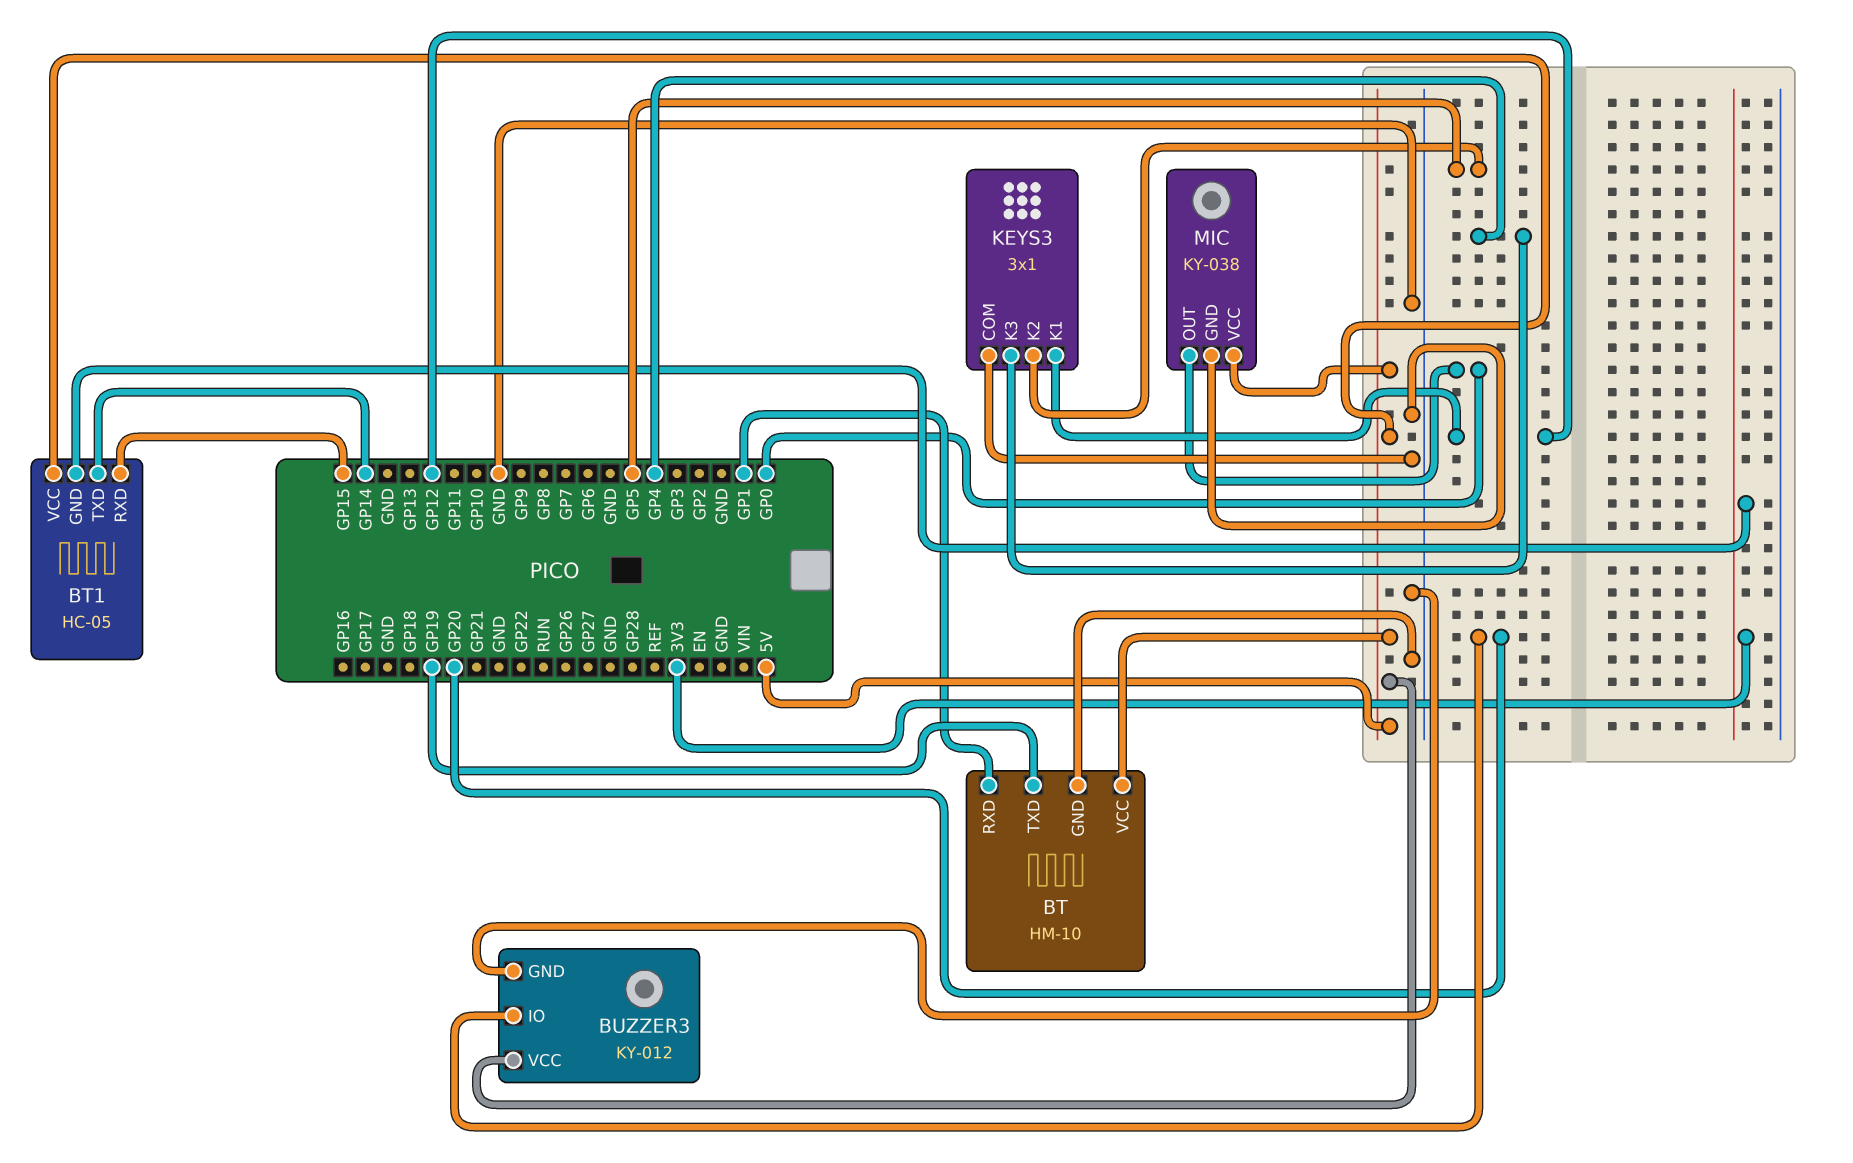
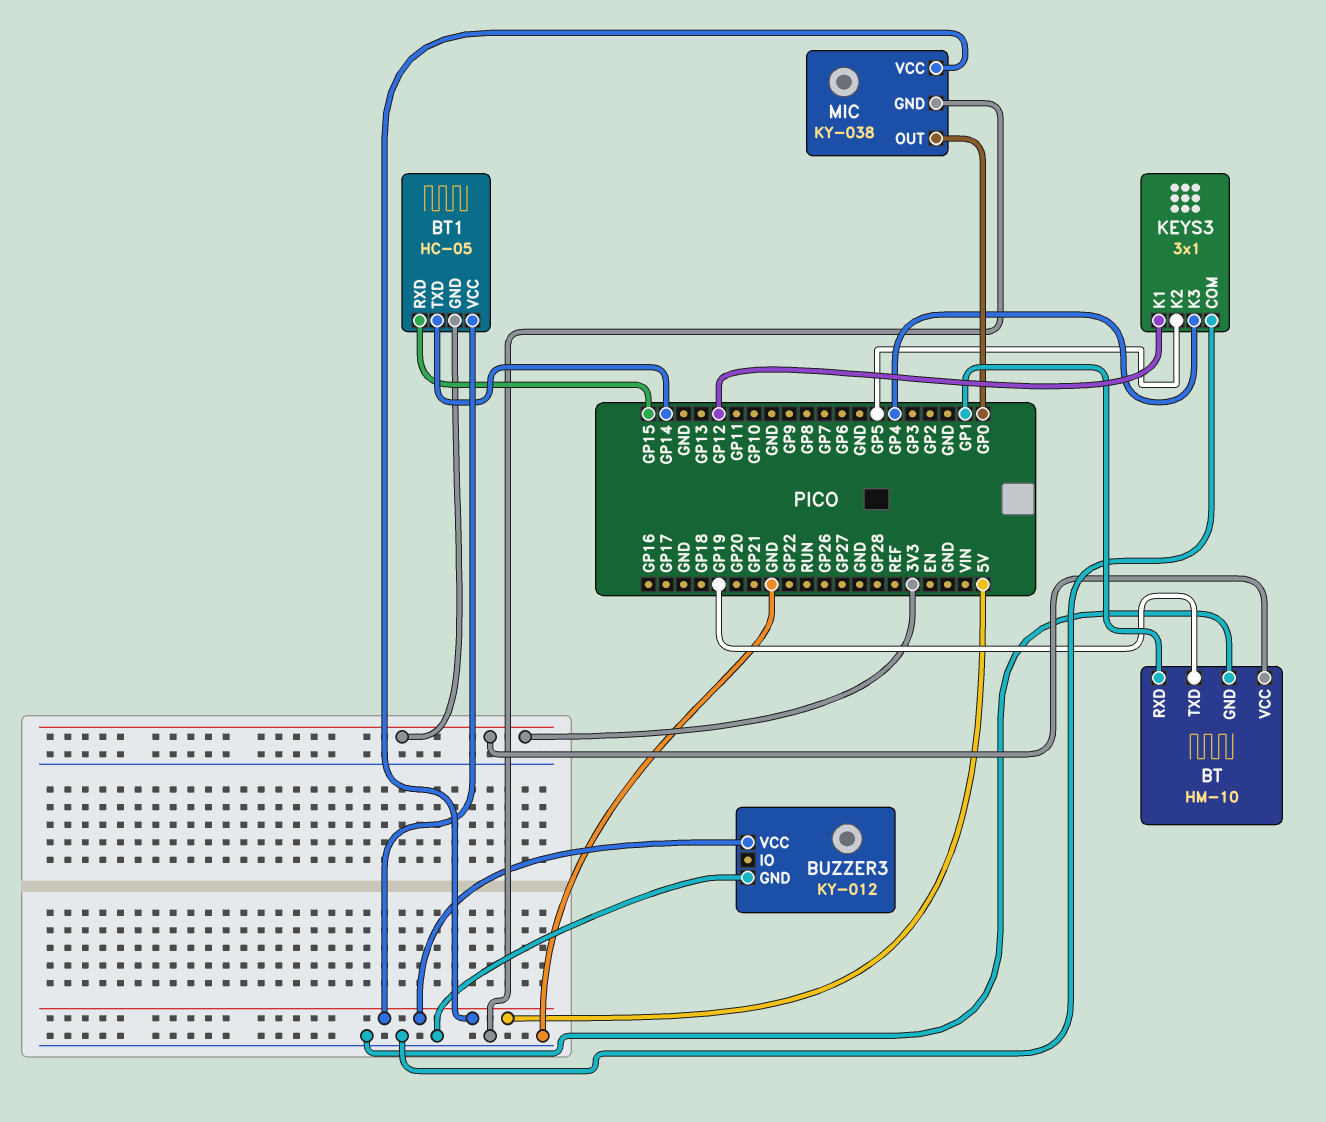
BT pin VCC: 5V -> 3V3
BUZZER3 pin IO: GP20 -> none

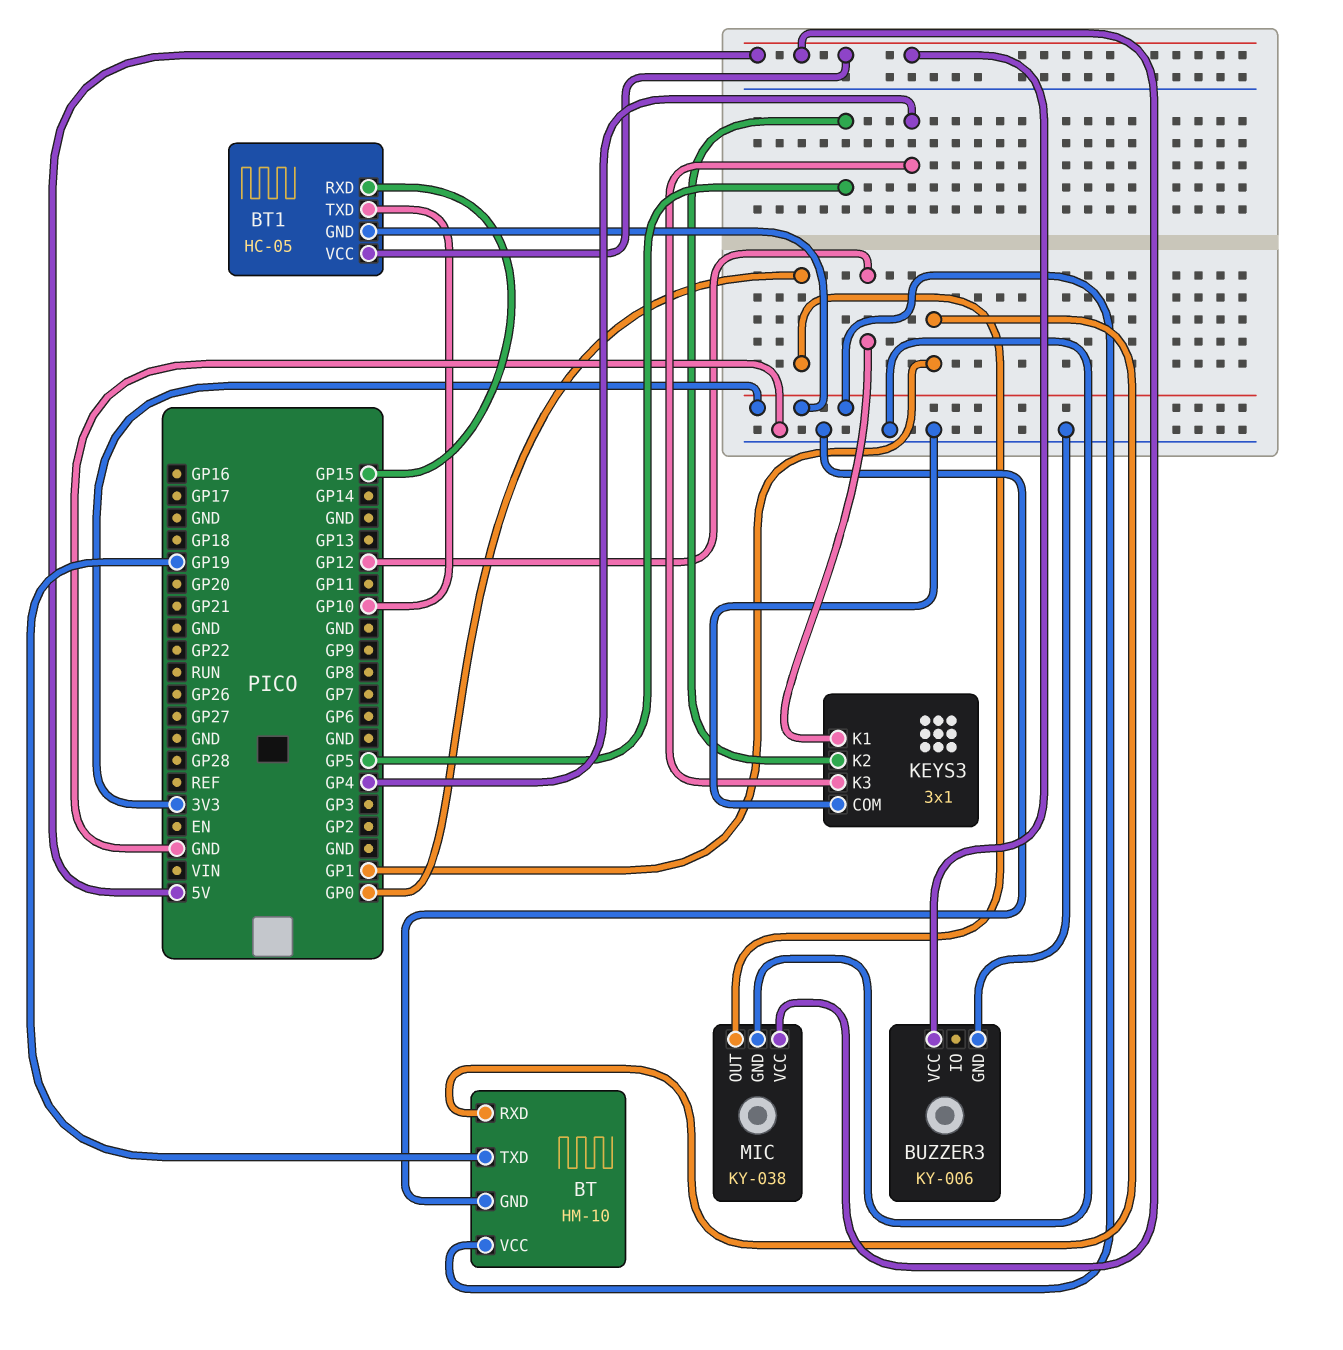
BT1 pin TXD: GP14 -> GP10
BUZZER3: KY-012 -> KY-006

